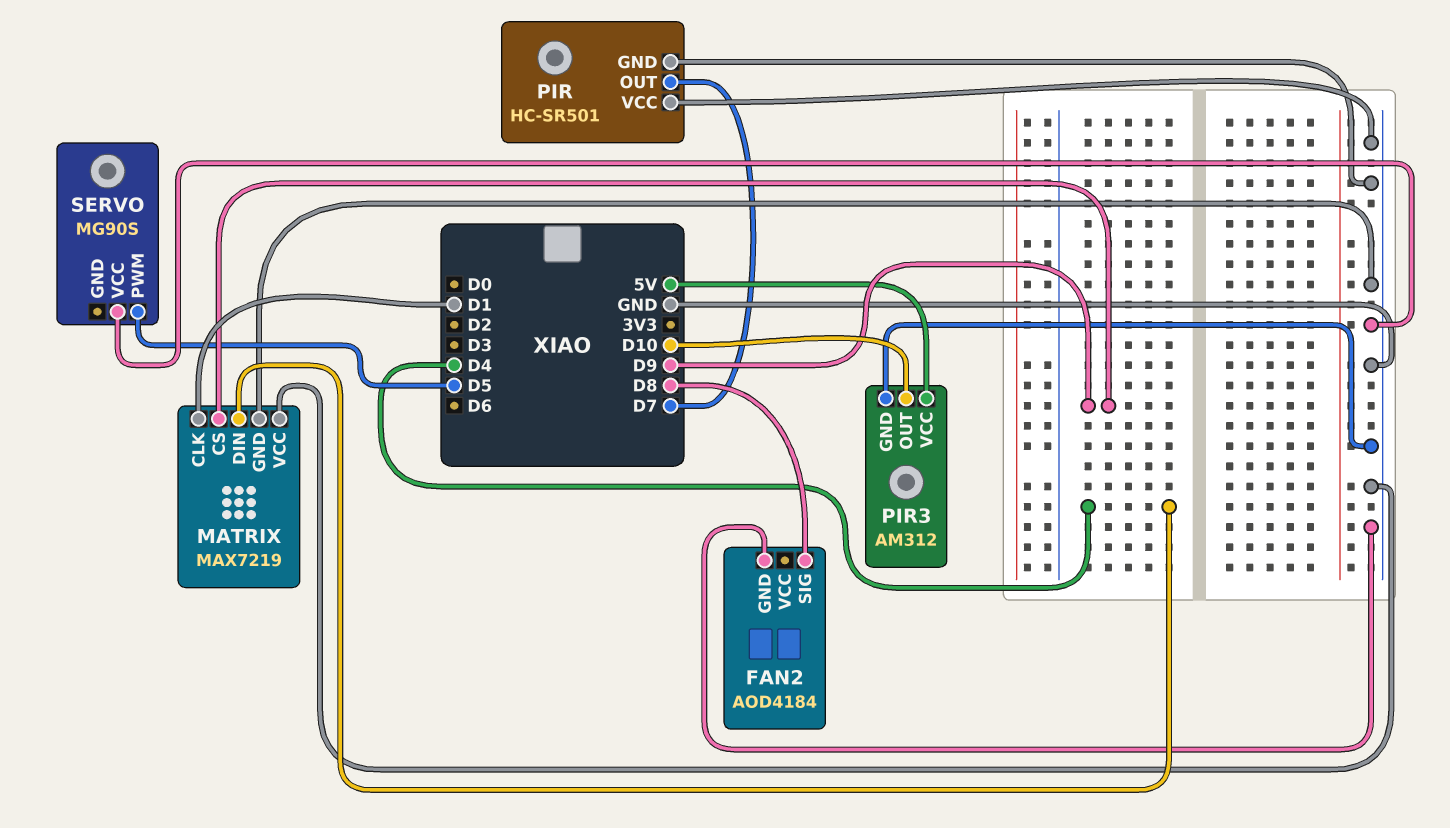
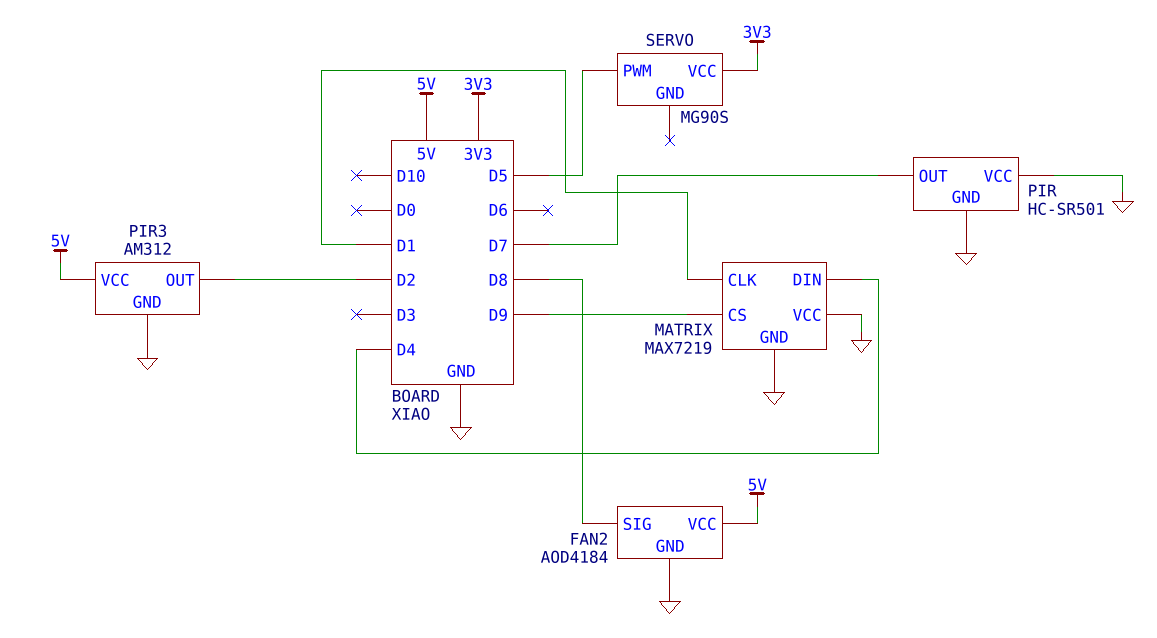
FAN2 pin VCC: none -> 5V
PIR3 pin OUT: D10 -> D2
SERVO pin VCC: GND -> 3V3

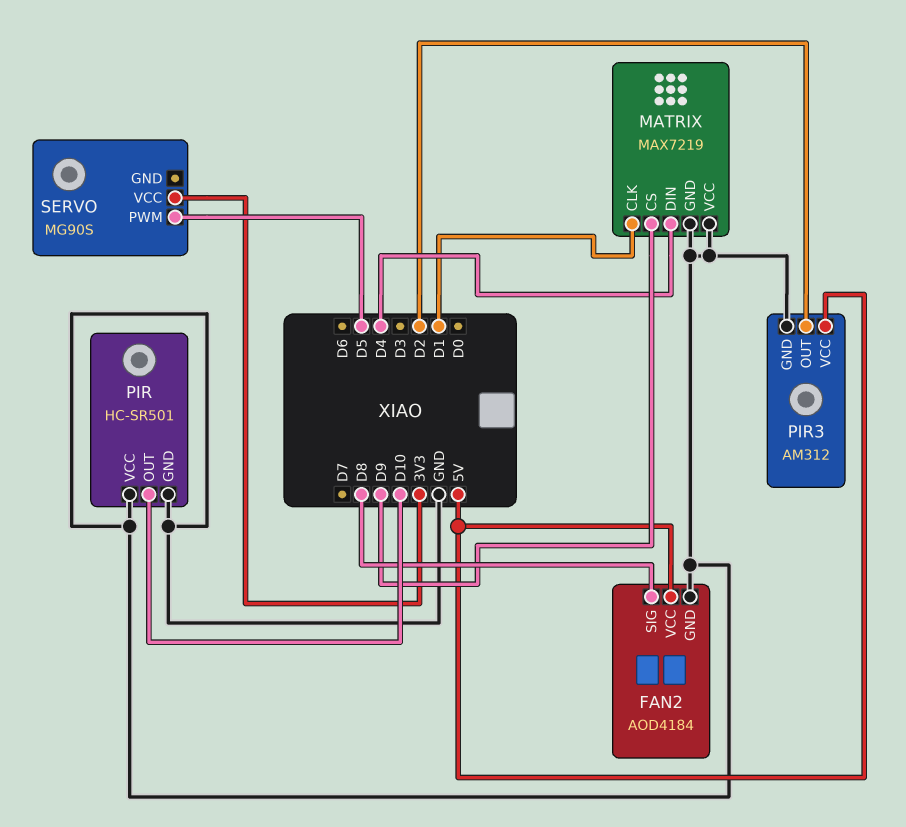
PIR pin OUT: D7 -> D10

